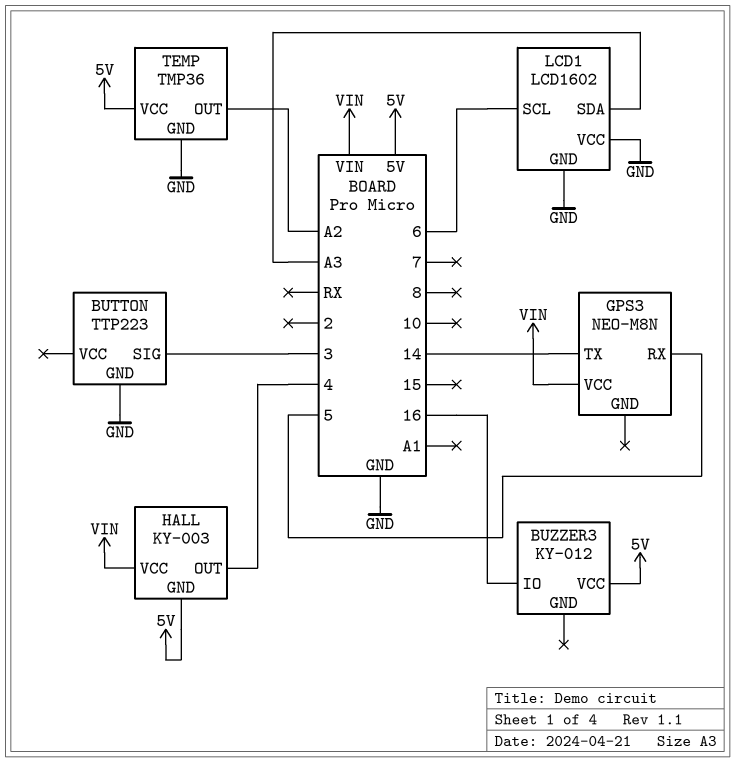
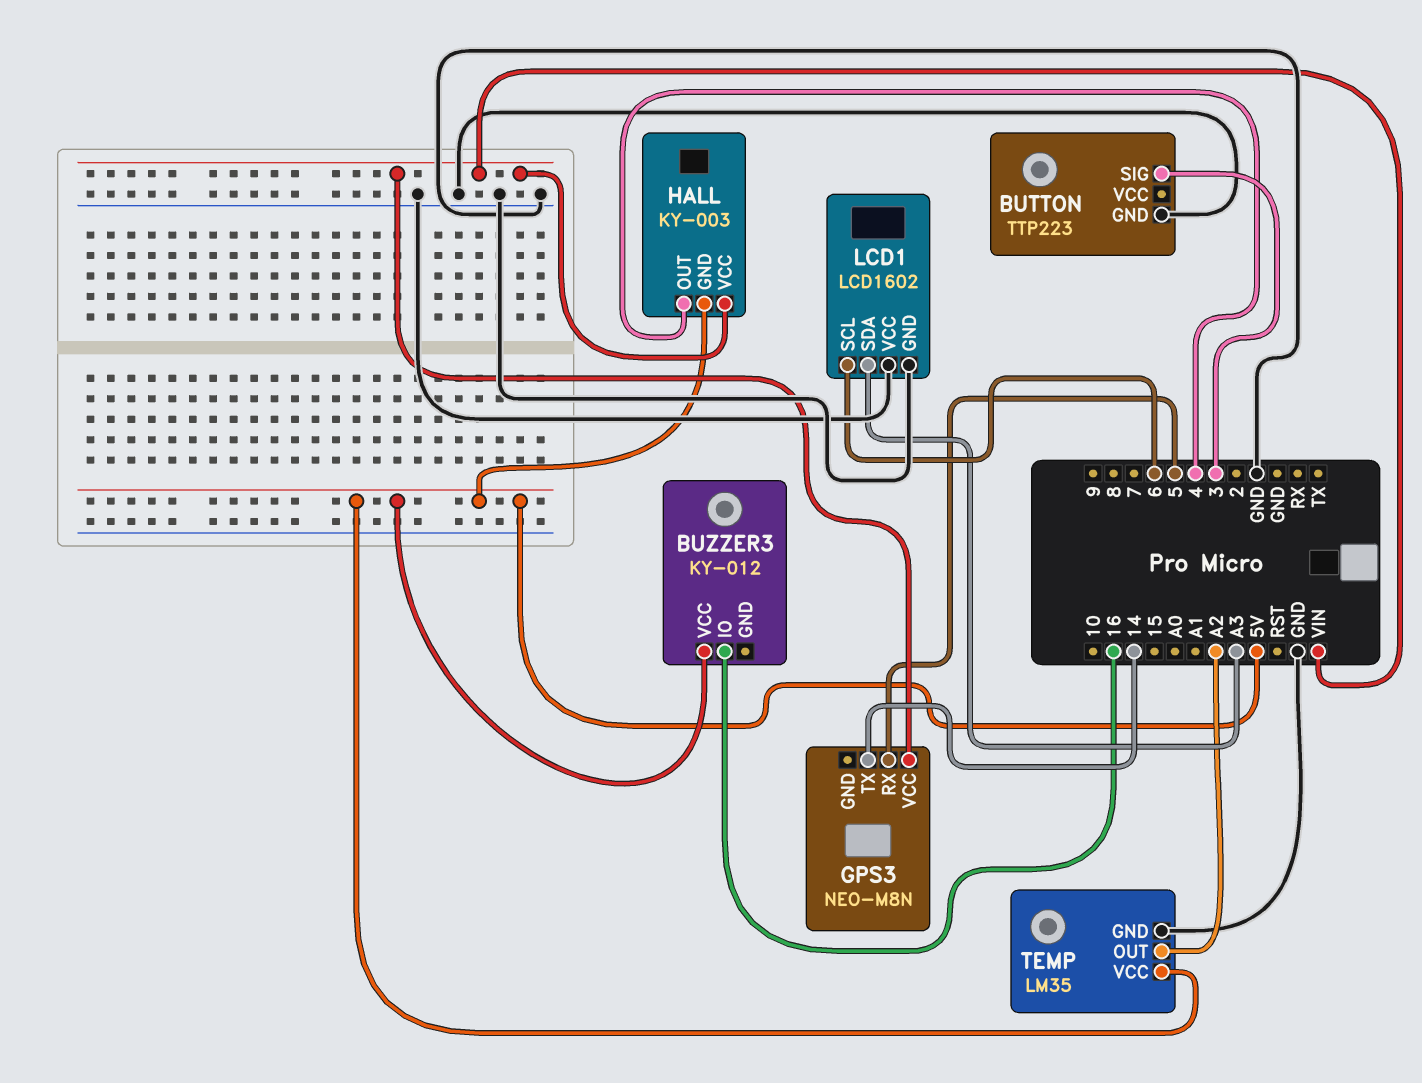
TEMP: TMP36 -> LM35

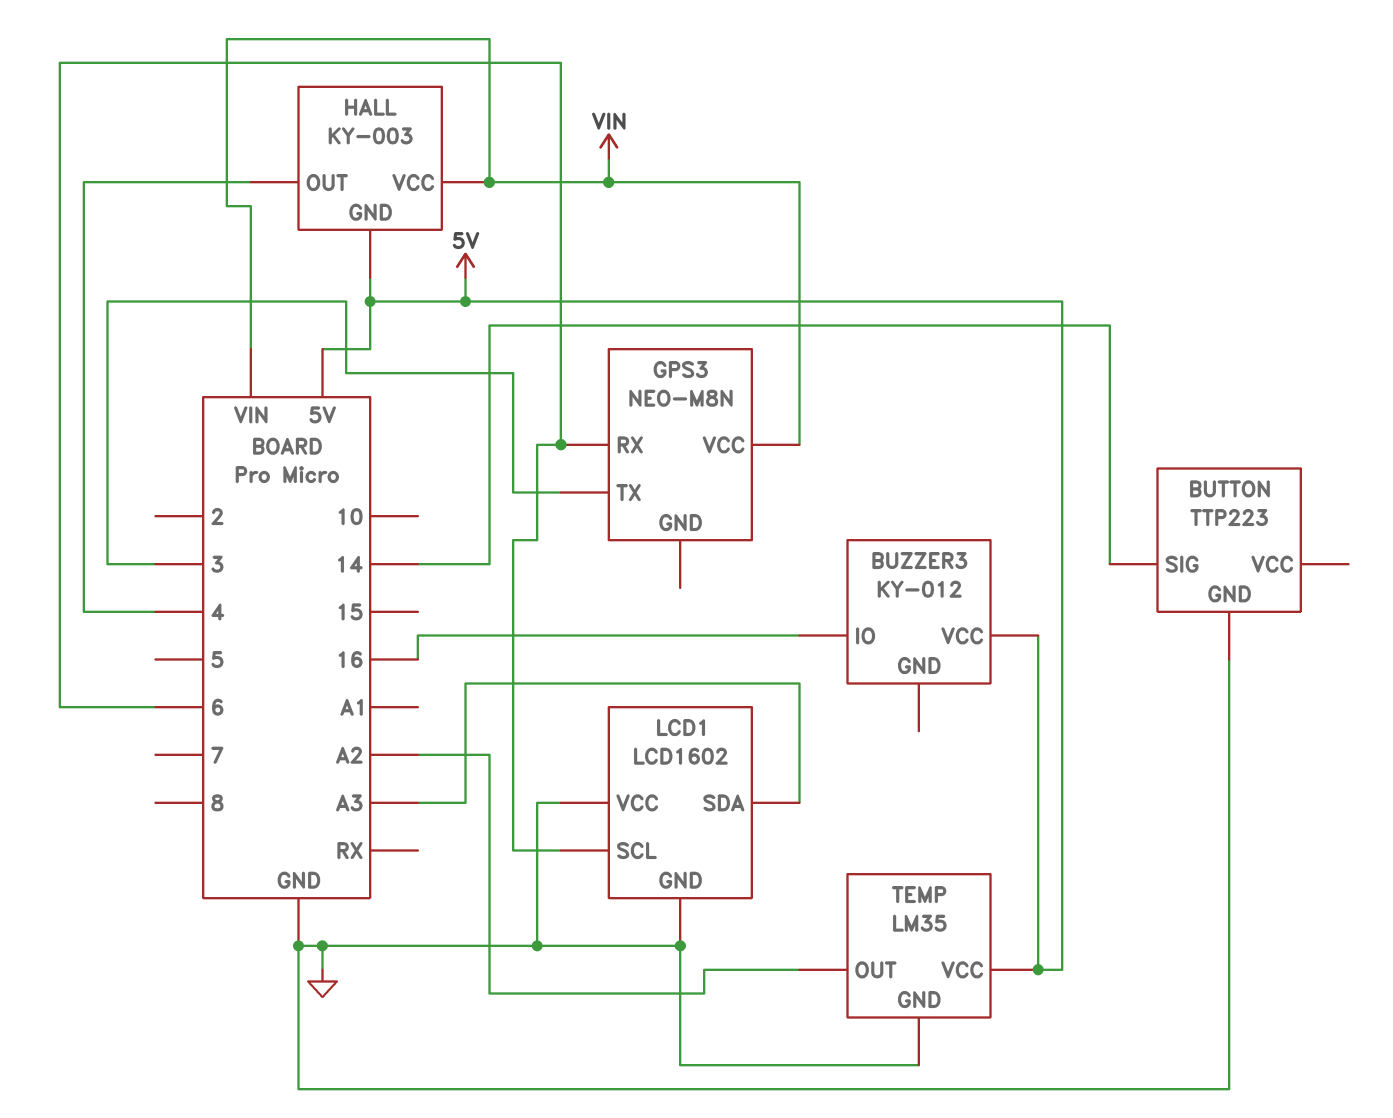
BUTTON pin SIG: 3 -> 14
GPS3 pin RX: 5 -> 6
GPS3 pin TX: 14 -> 3

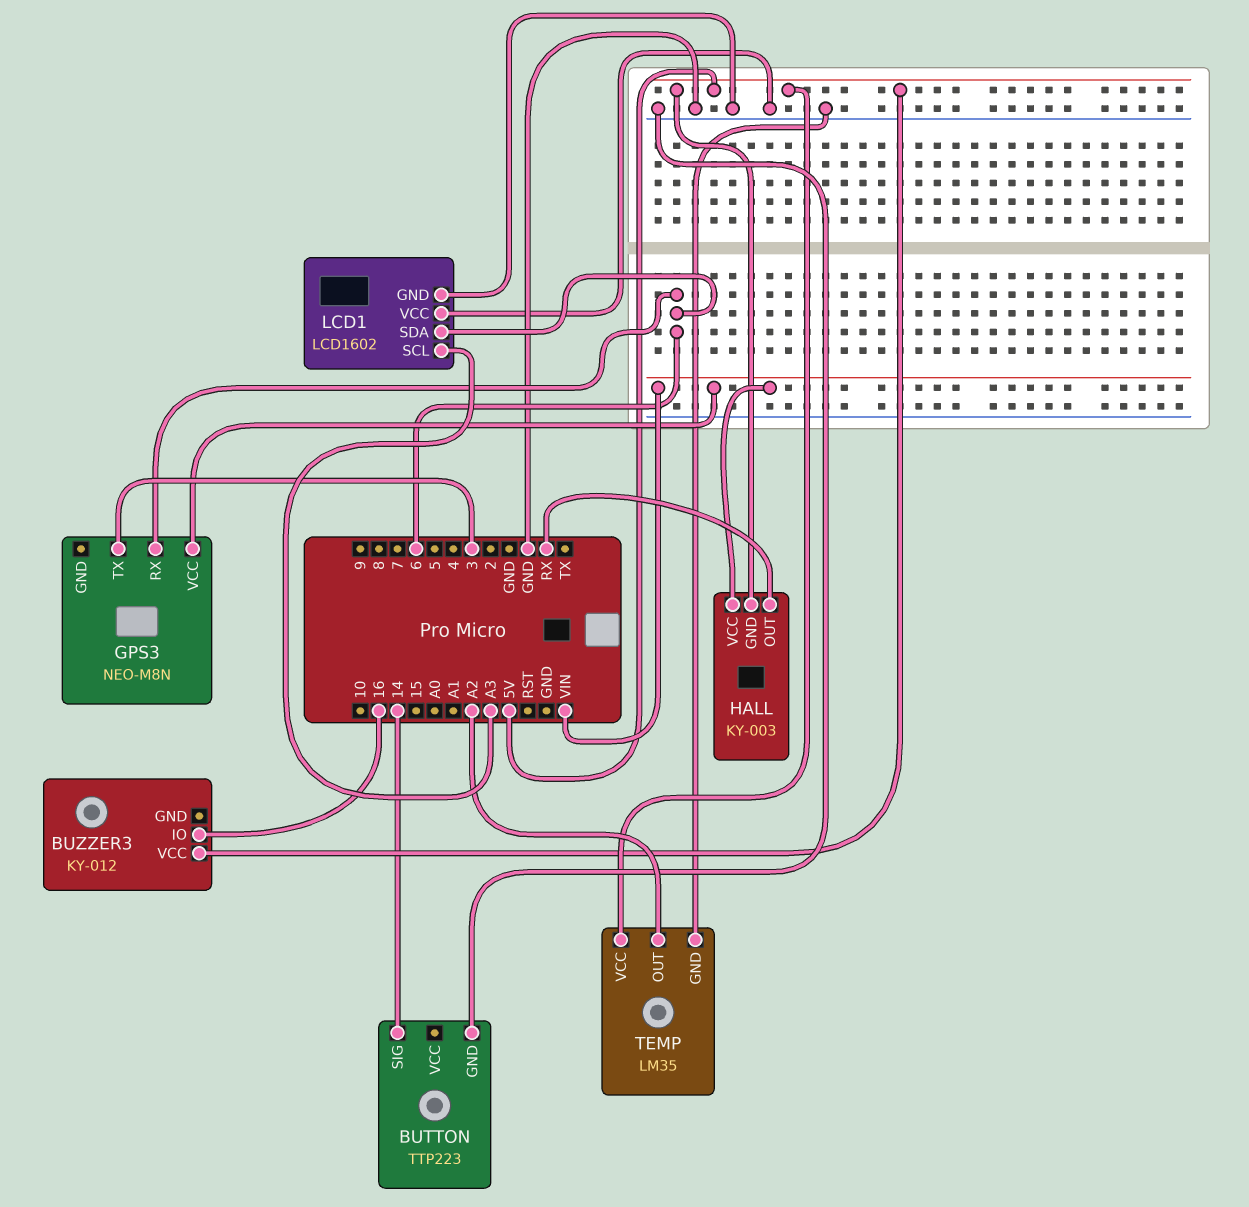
HALL pin OUT: 4 -> RX
LCD1 pin SCL: 6 -> A3
LCD1 pin SDA: A3 -> 6

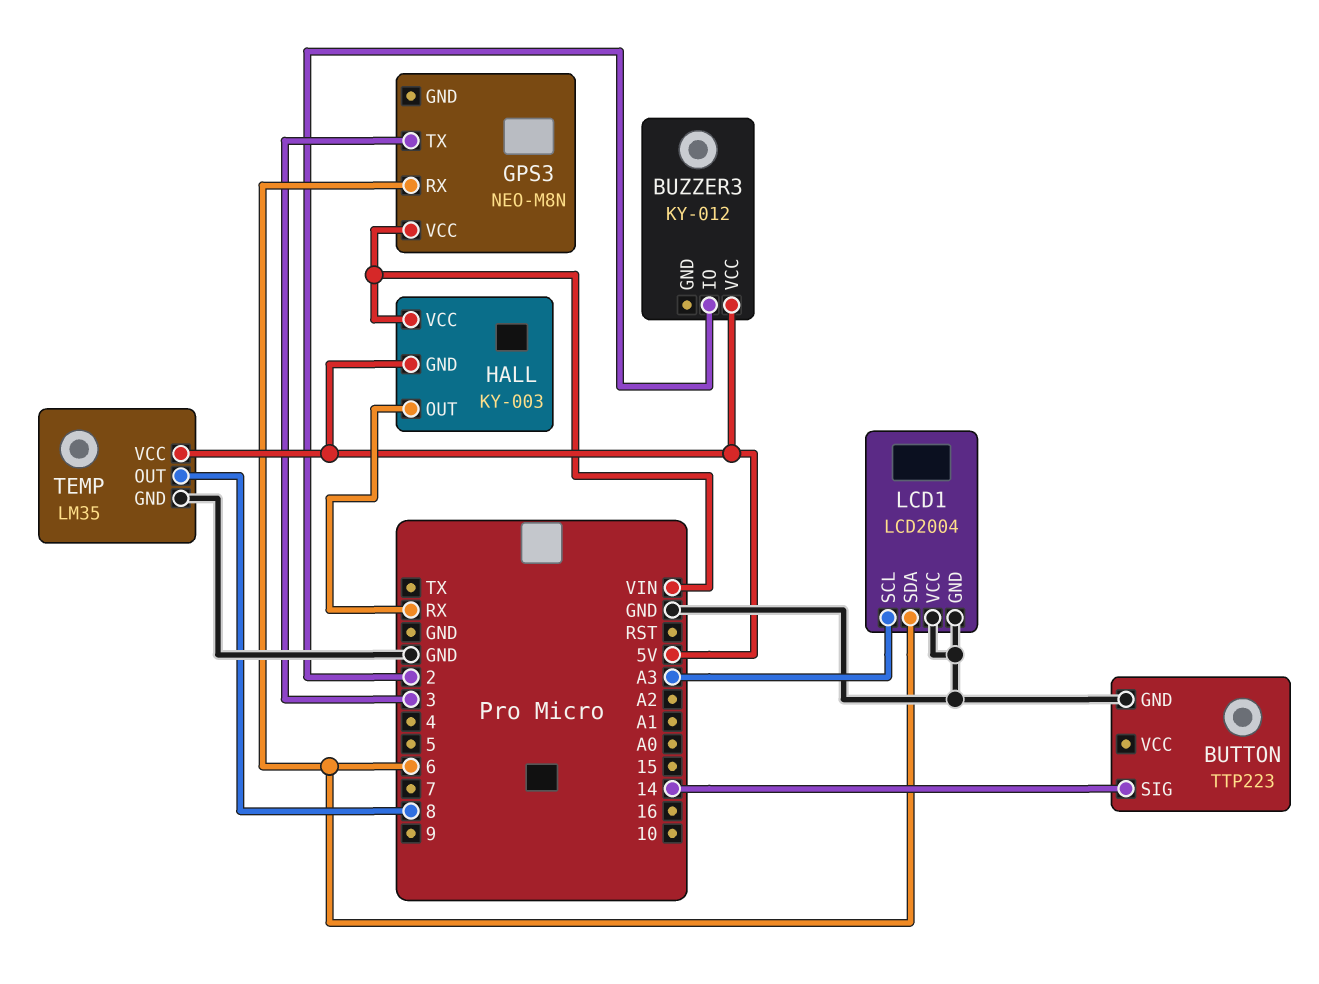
BUZZER3 pin IO: 16 -> 2
LCD1: LCD1602 -> LCD2004
TEMP pin OUT: A2 -> 8

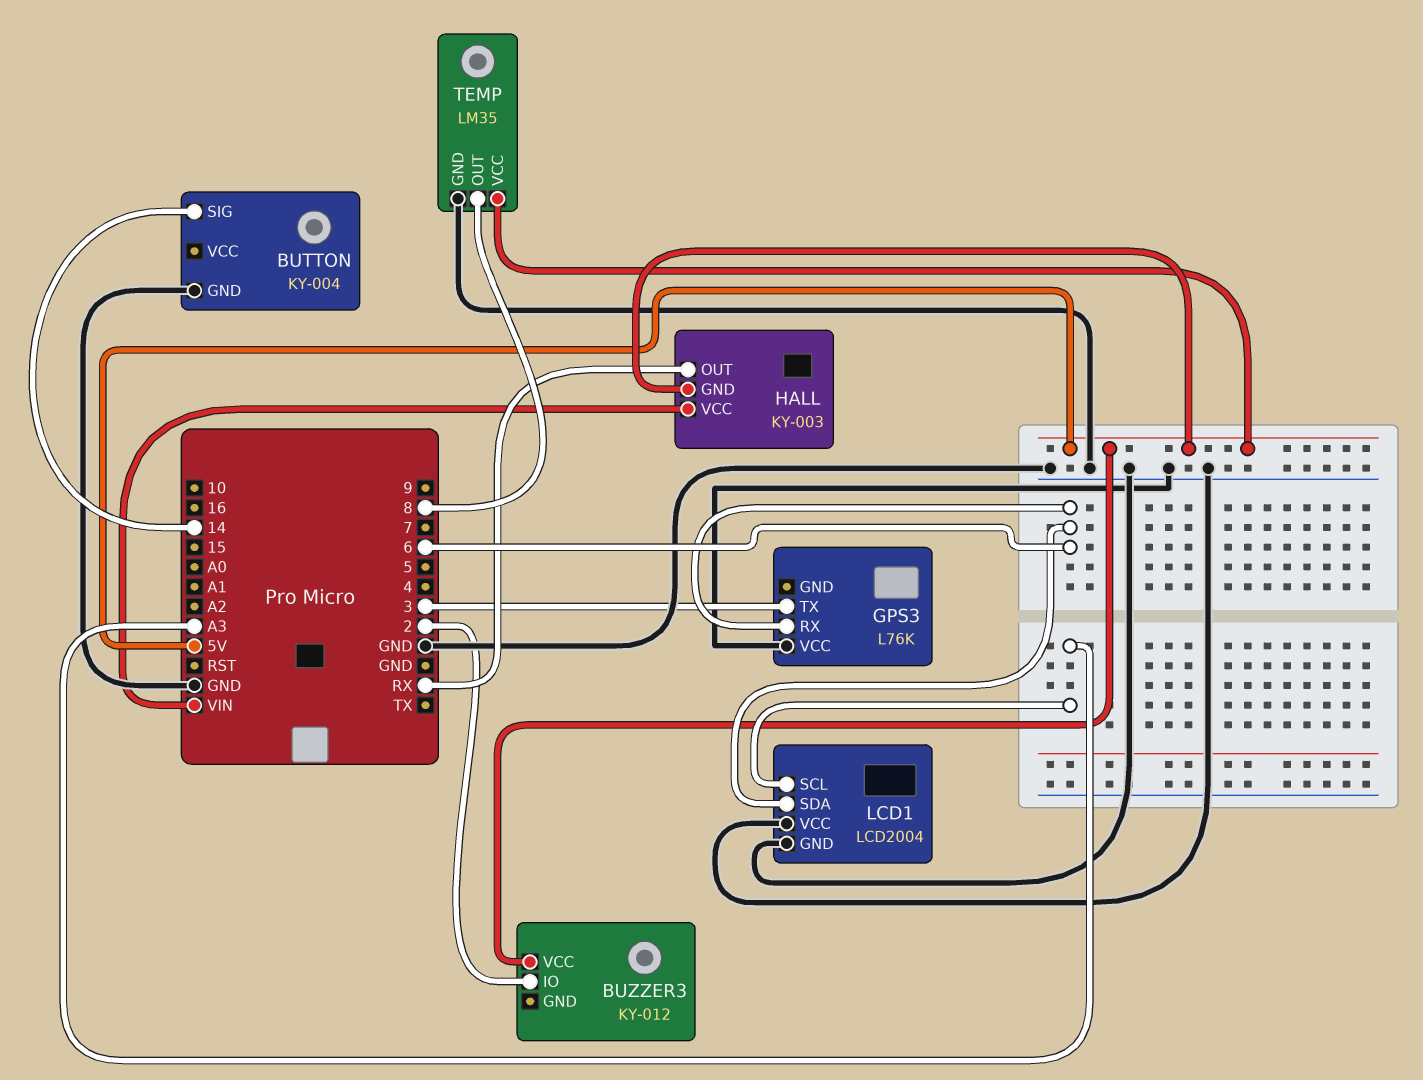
BUTTON: TTP223 -> KY-004
GPS3: NEO-M8N -> L76K
GPS3 pin VCC: VIN -> GND

